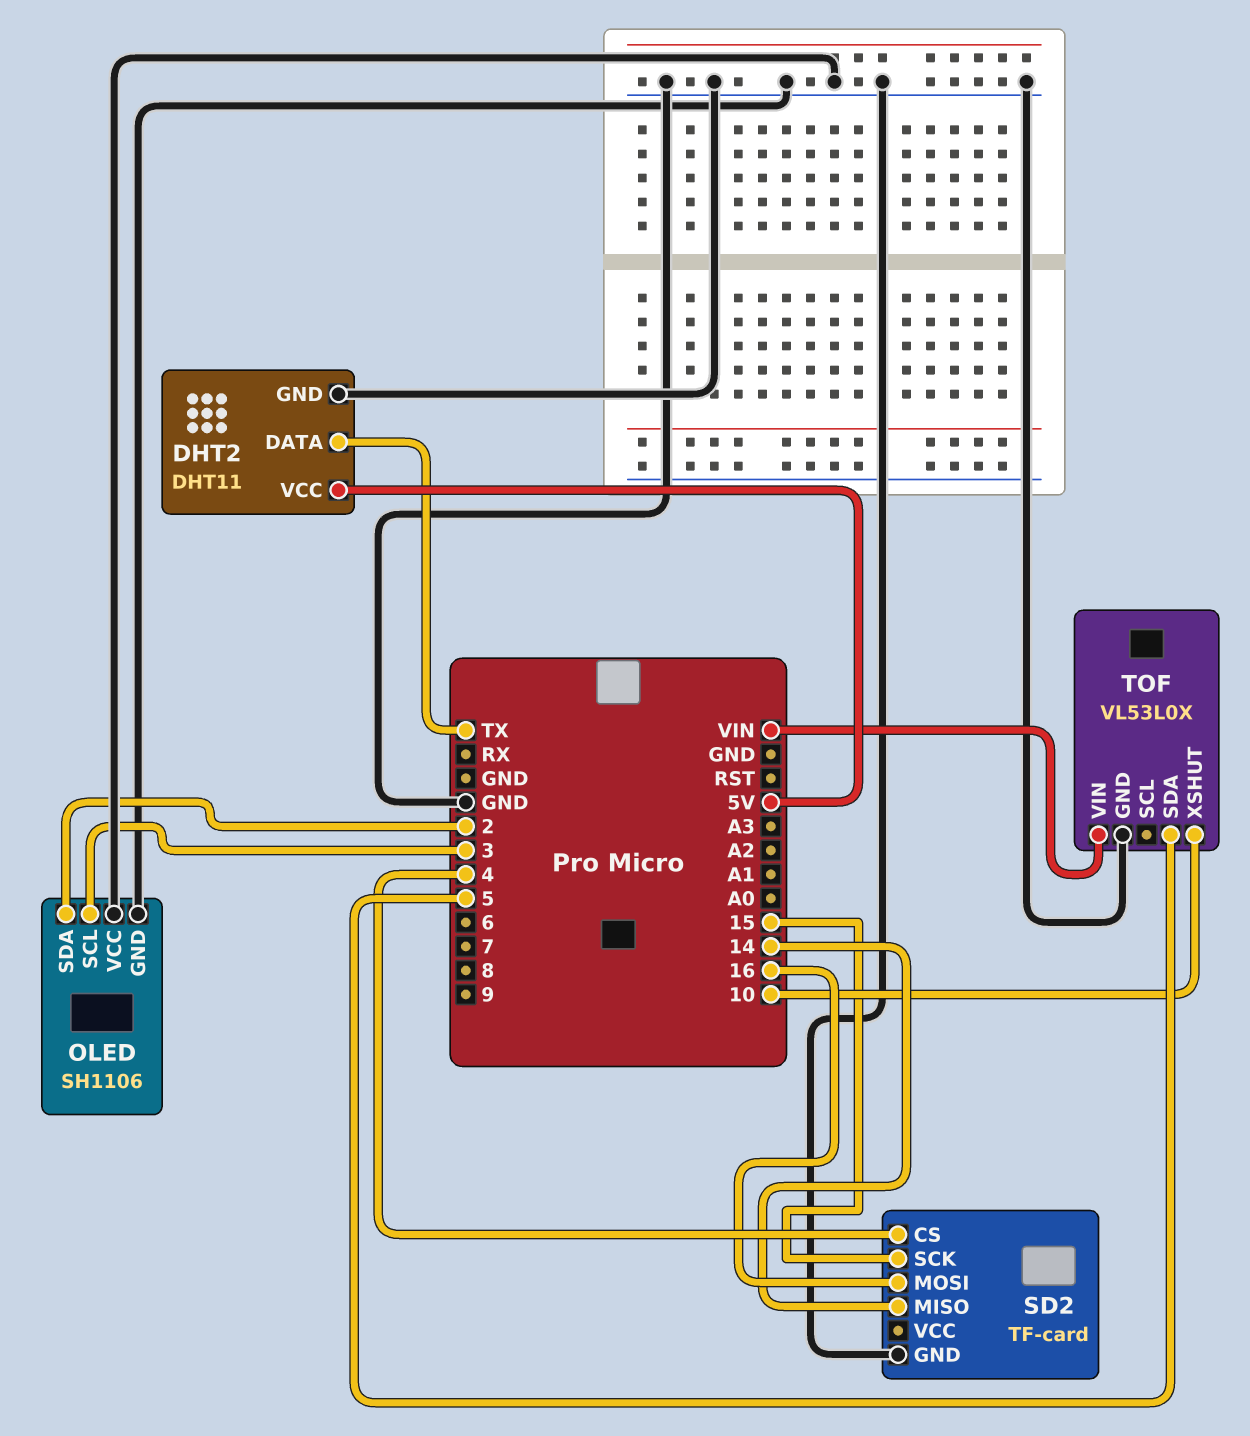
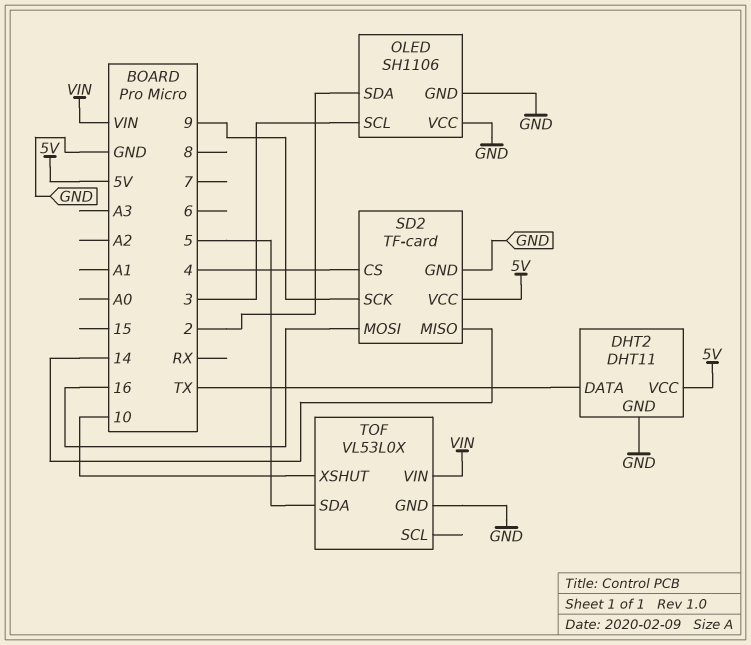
SD2 pin SCK: 15 -> 9
SD2 pin VCC: none -> 5V

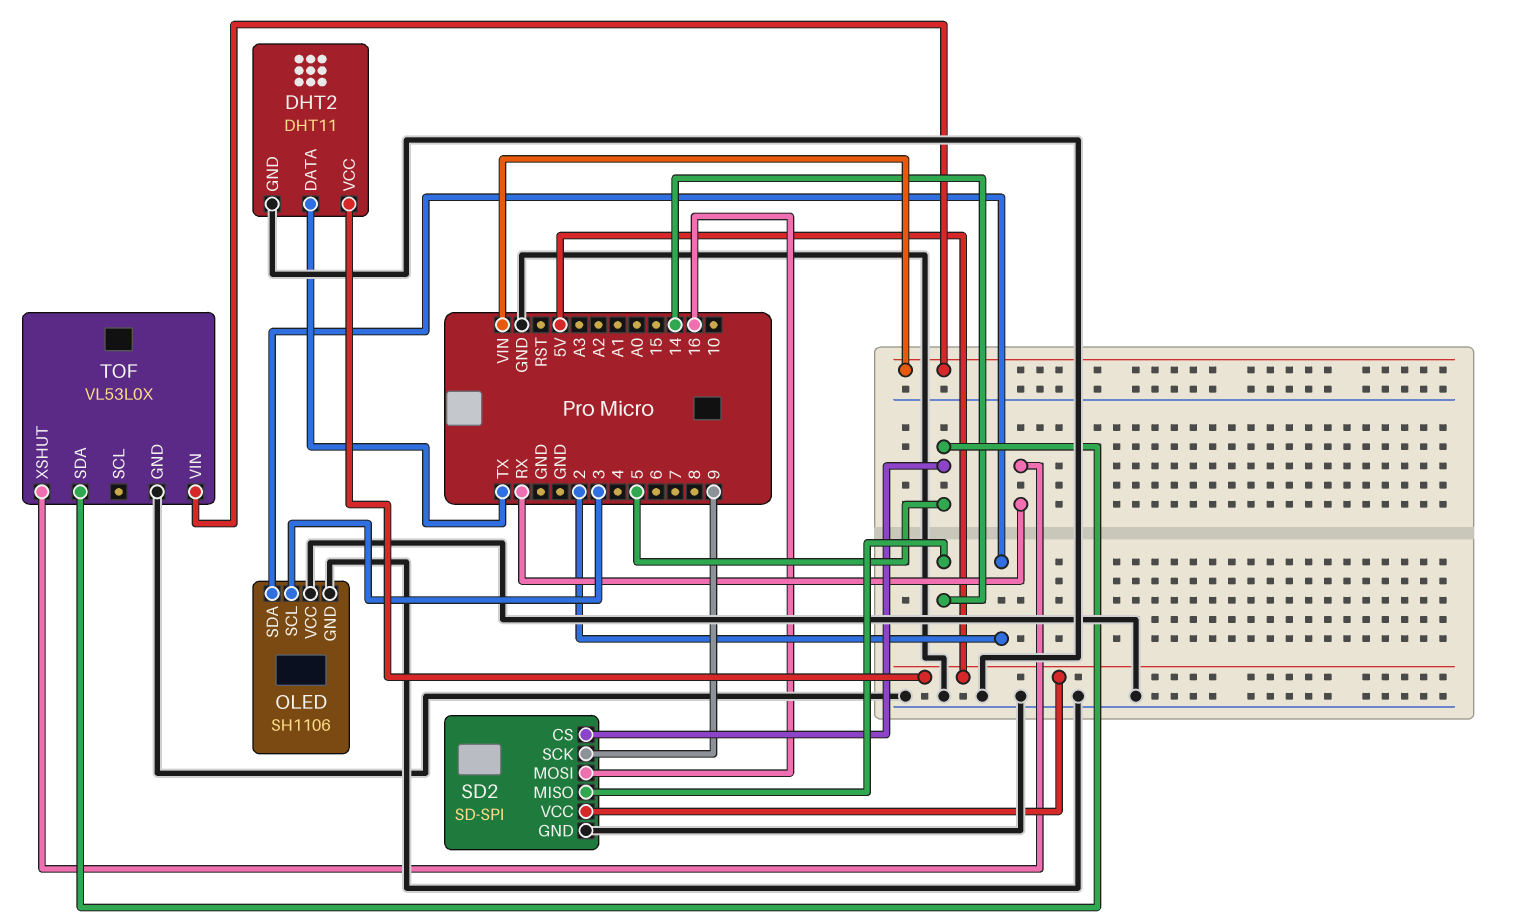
SD2: TF-card -> SD-SPI
SD2 pin CS: 4 -> 5
TOF pin XSHUT: 10 -> RX

